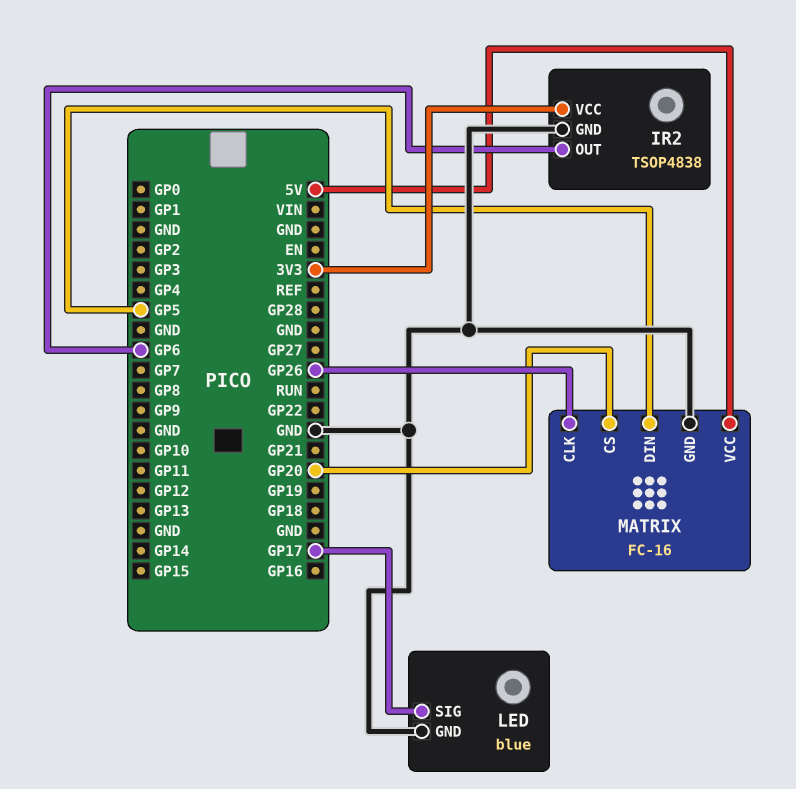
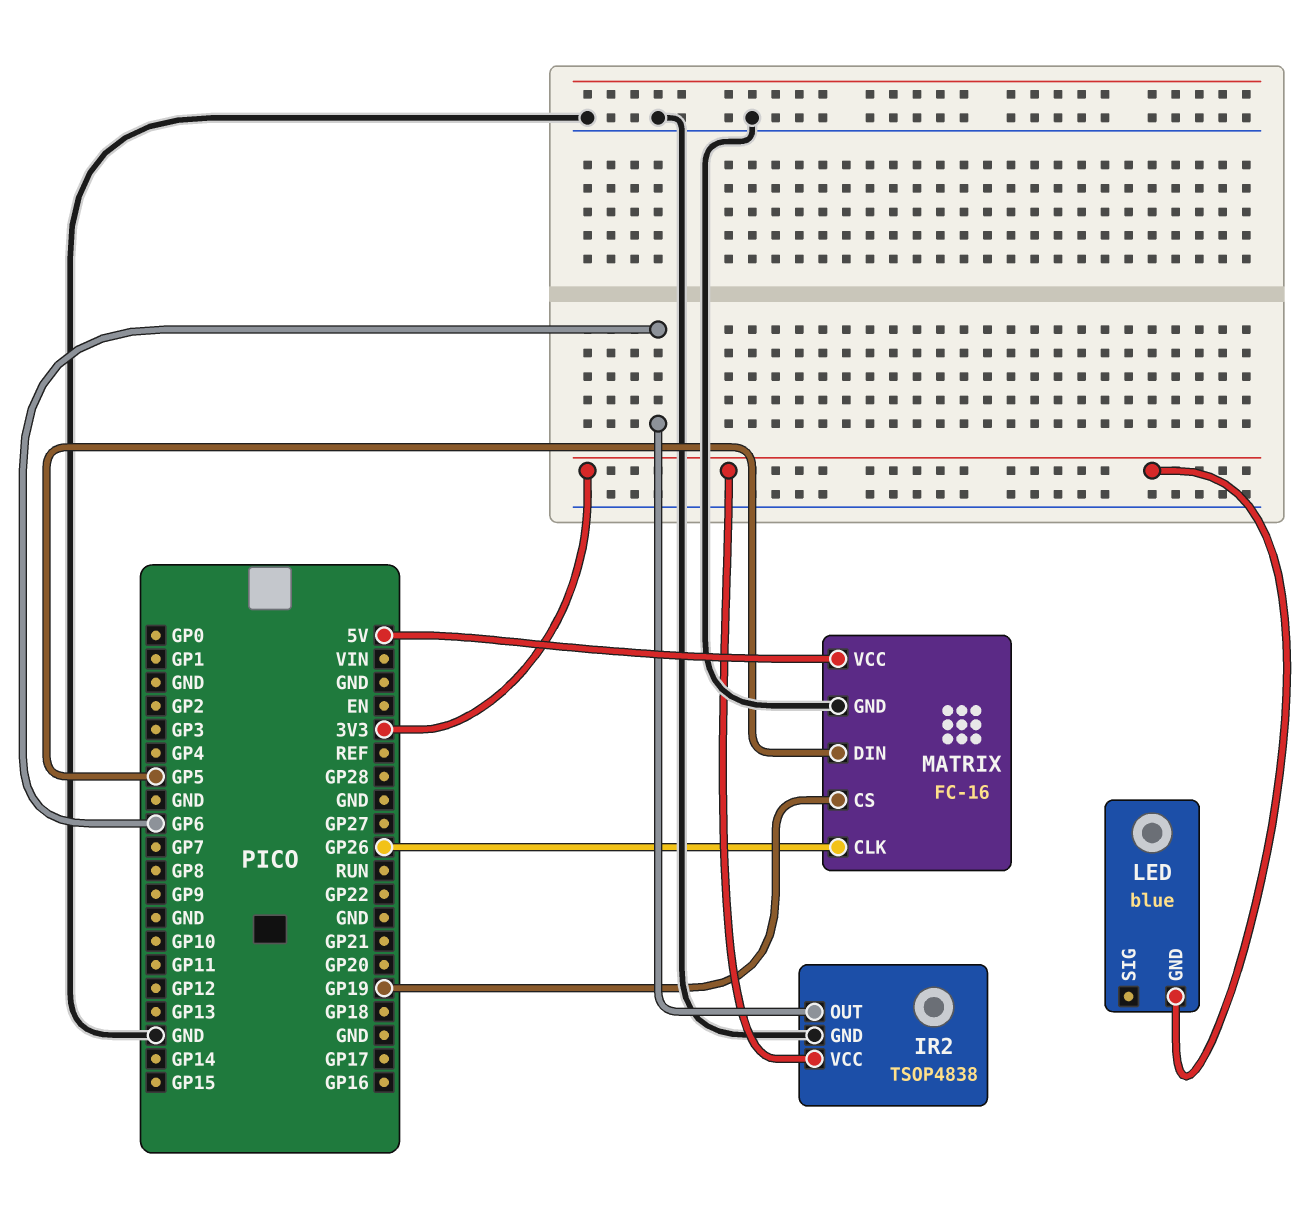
LED pin GND: GND -> 3V3
LED pin SIG: GP17 -> none
MATRIX pin CS: GP20 -> GP19

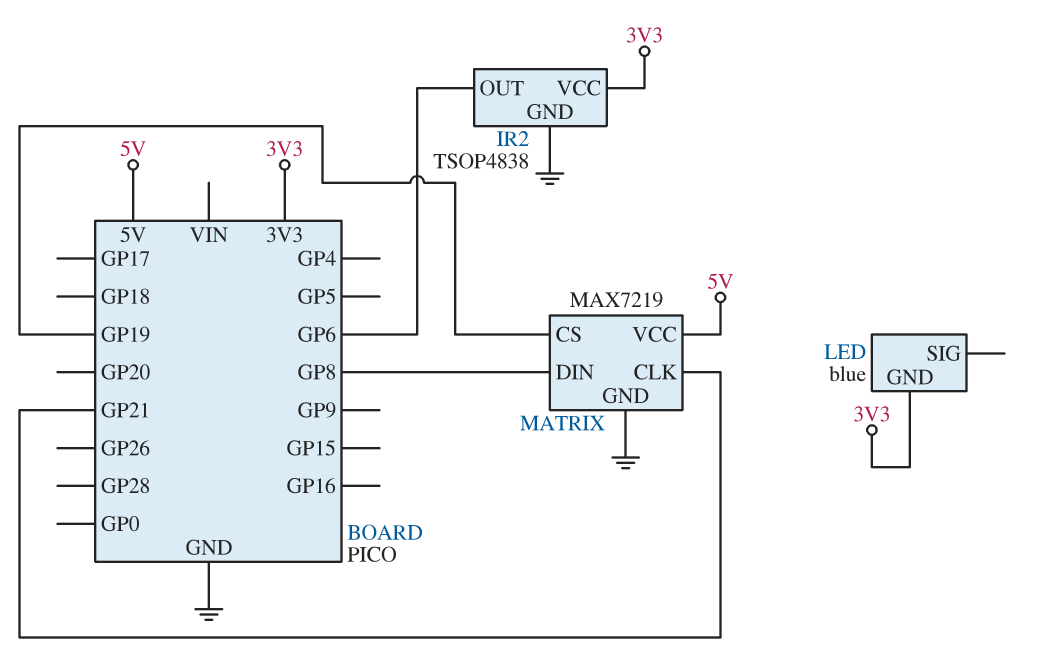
MATRIX: FC-16 -> MAX7219
MATRIX pin CLK: GP26 -> GP21
MATRIX pin DIN: GP5 -> GP8

